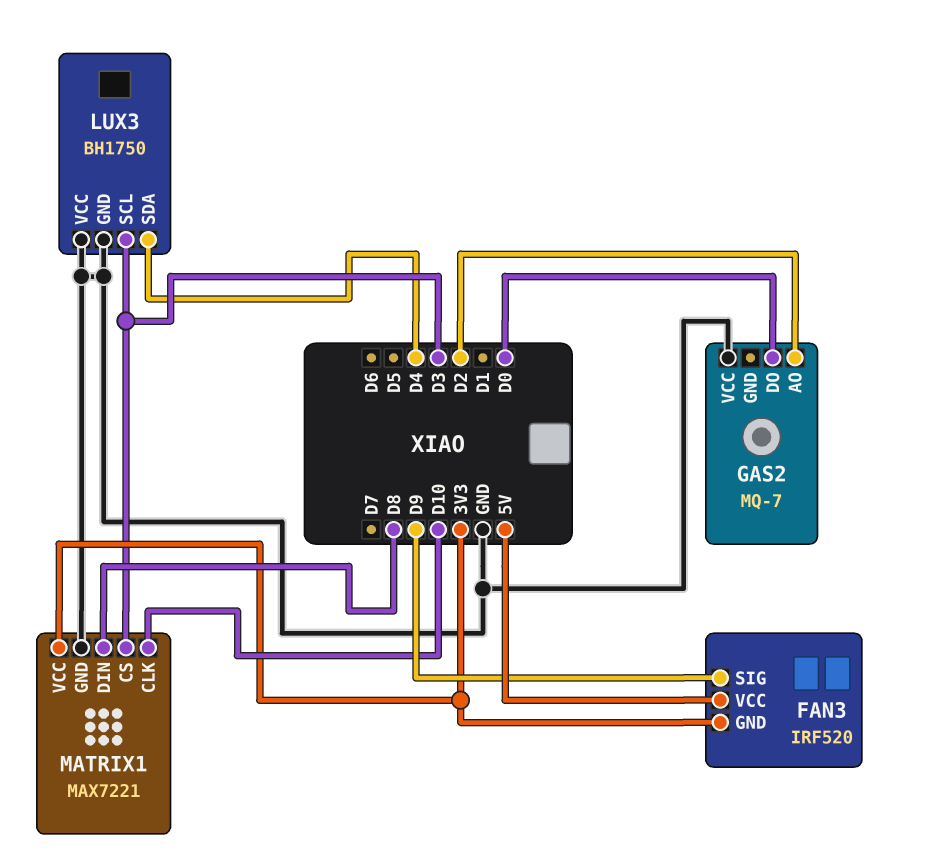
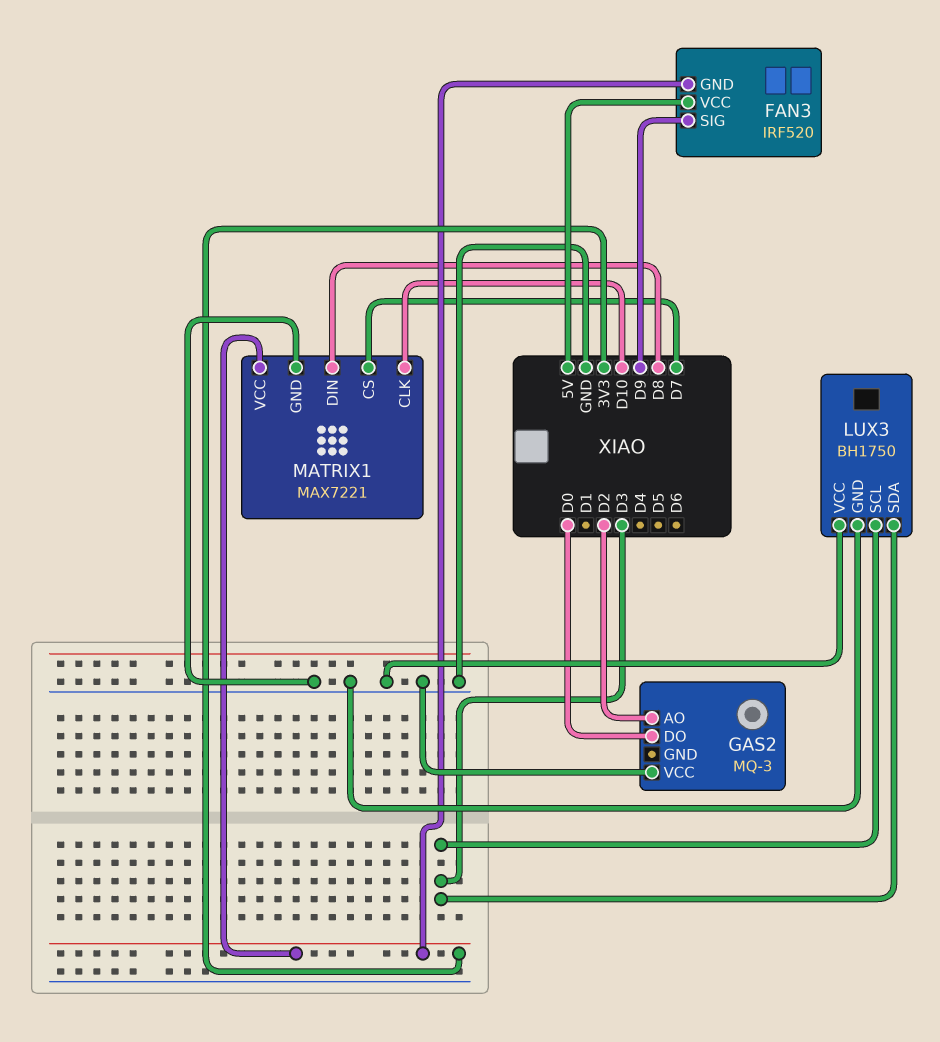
GAS2: MQ-7 -> MQ-3
LUX3 pin SDA: D4 -> D3
MATRIX1 pin CS: D3 -> D7

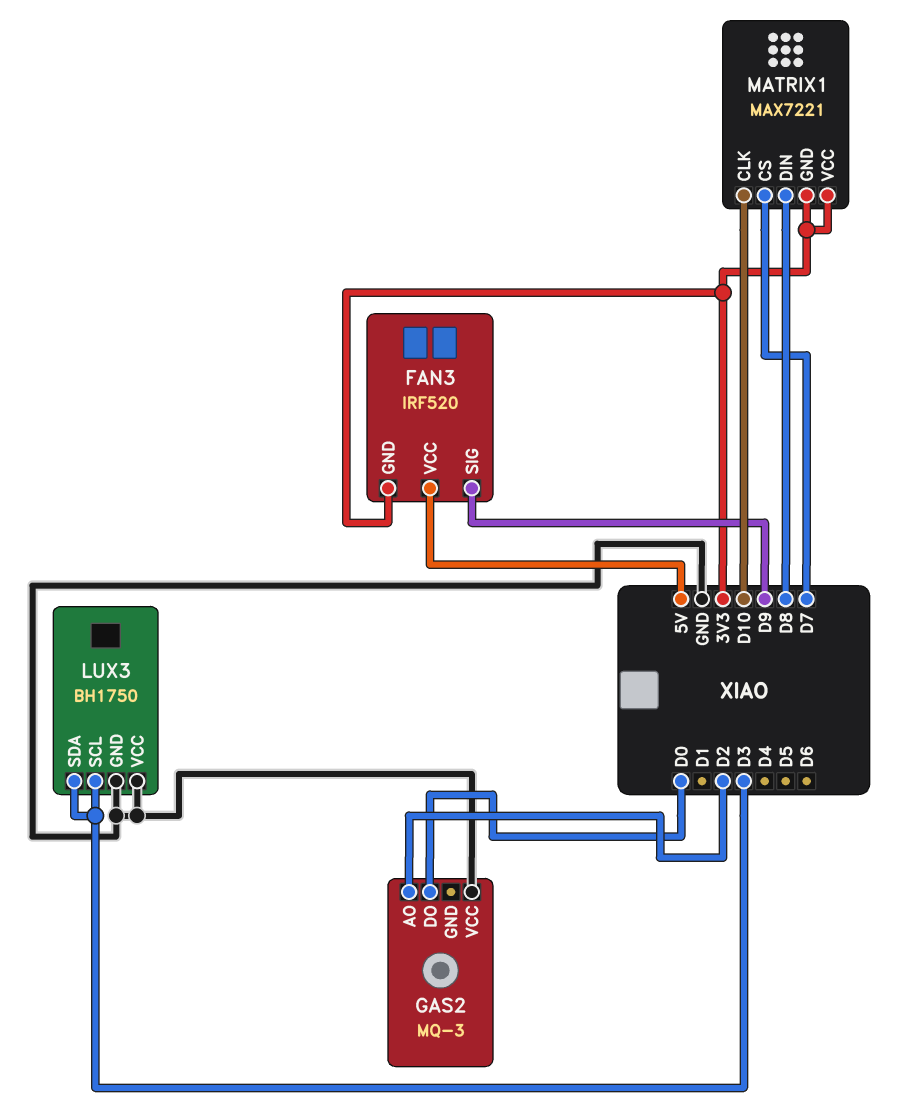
MATRIX1 pin GND: GND -> 3V3

